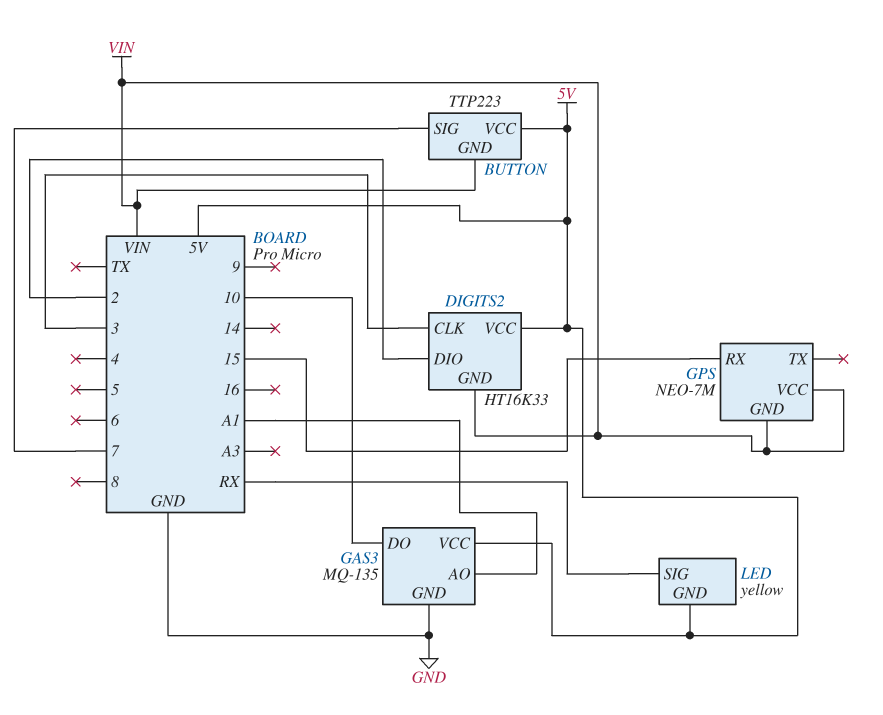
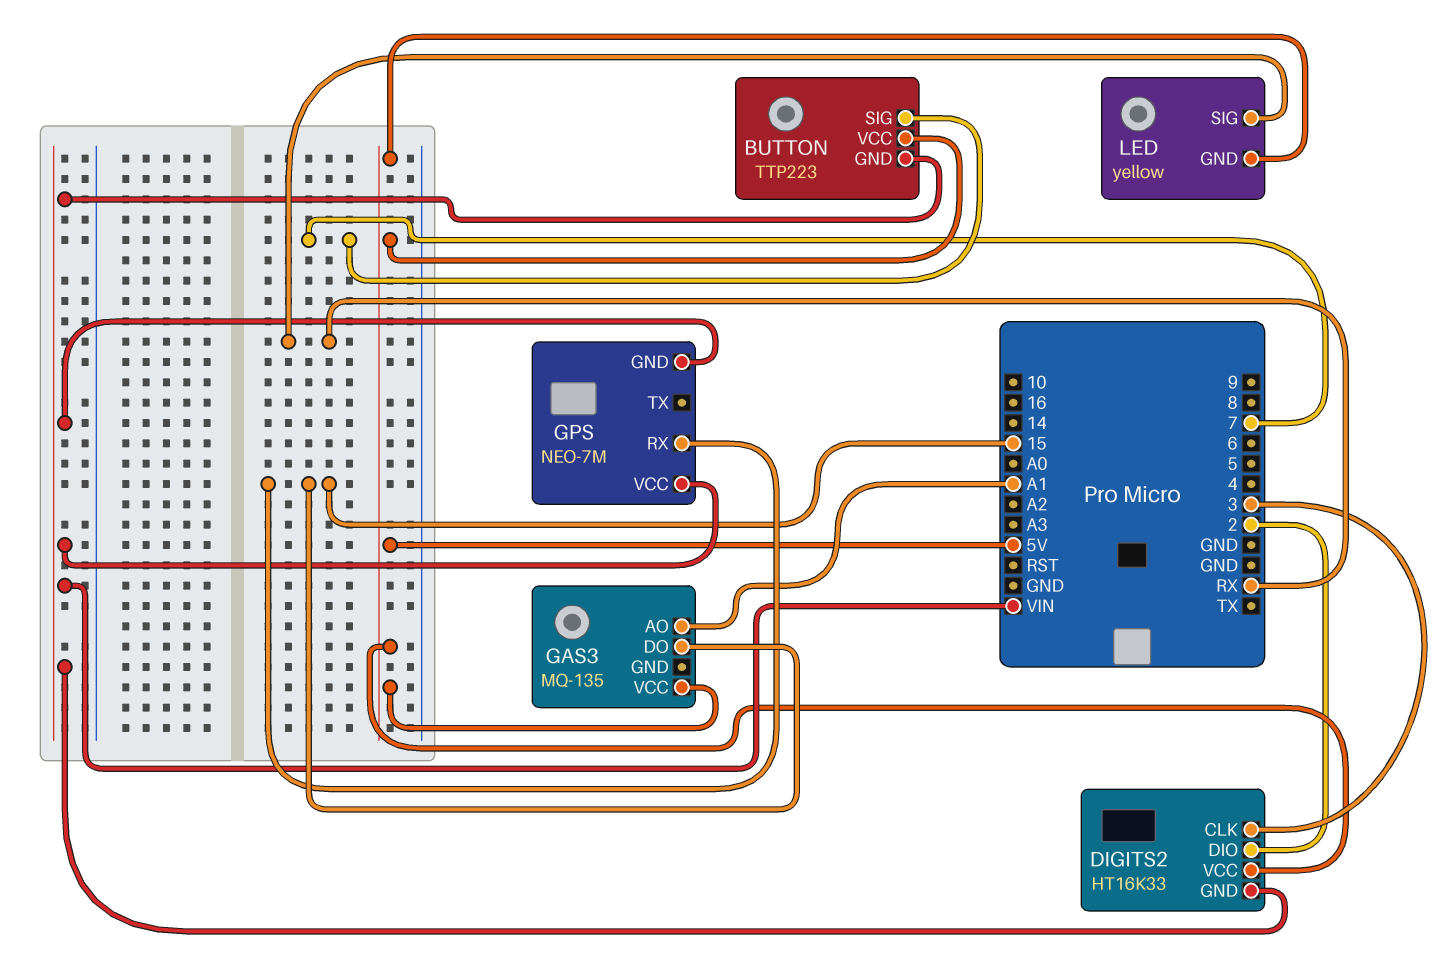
GAS3 pin DO: 10 -> 15
GAS3 pin GND: GND -> none

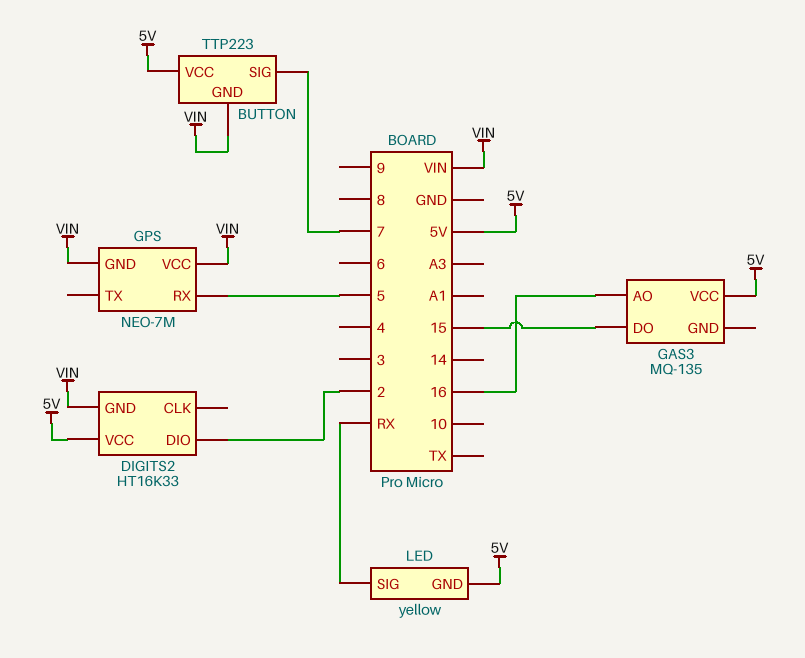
DIGITS2 pin CLK: 3 -> none
GAS3 pin AO: A1 -> 16
GPS pin RX: 15 -> 5

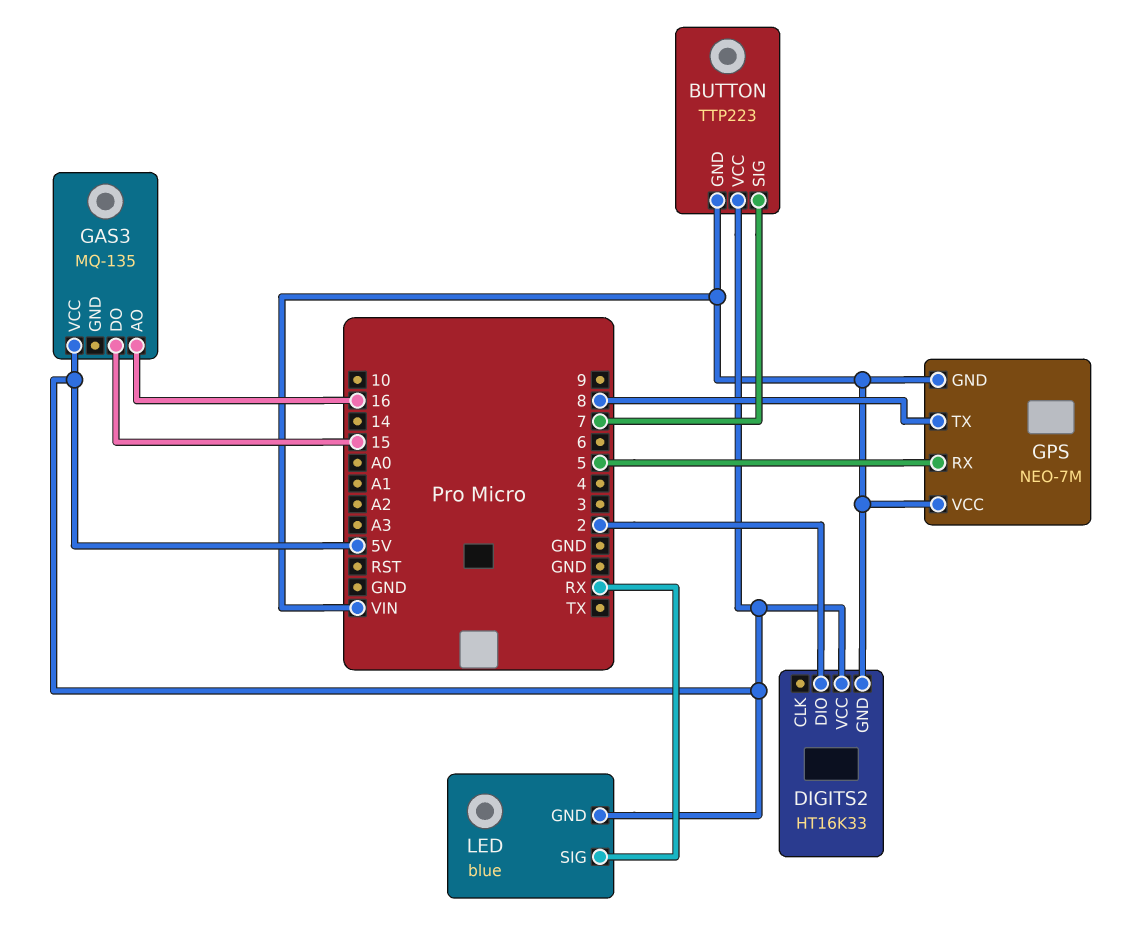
GPS pin TX: none -> 8
LED: yellow -> blue

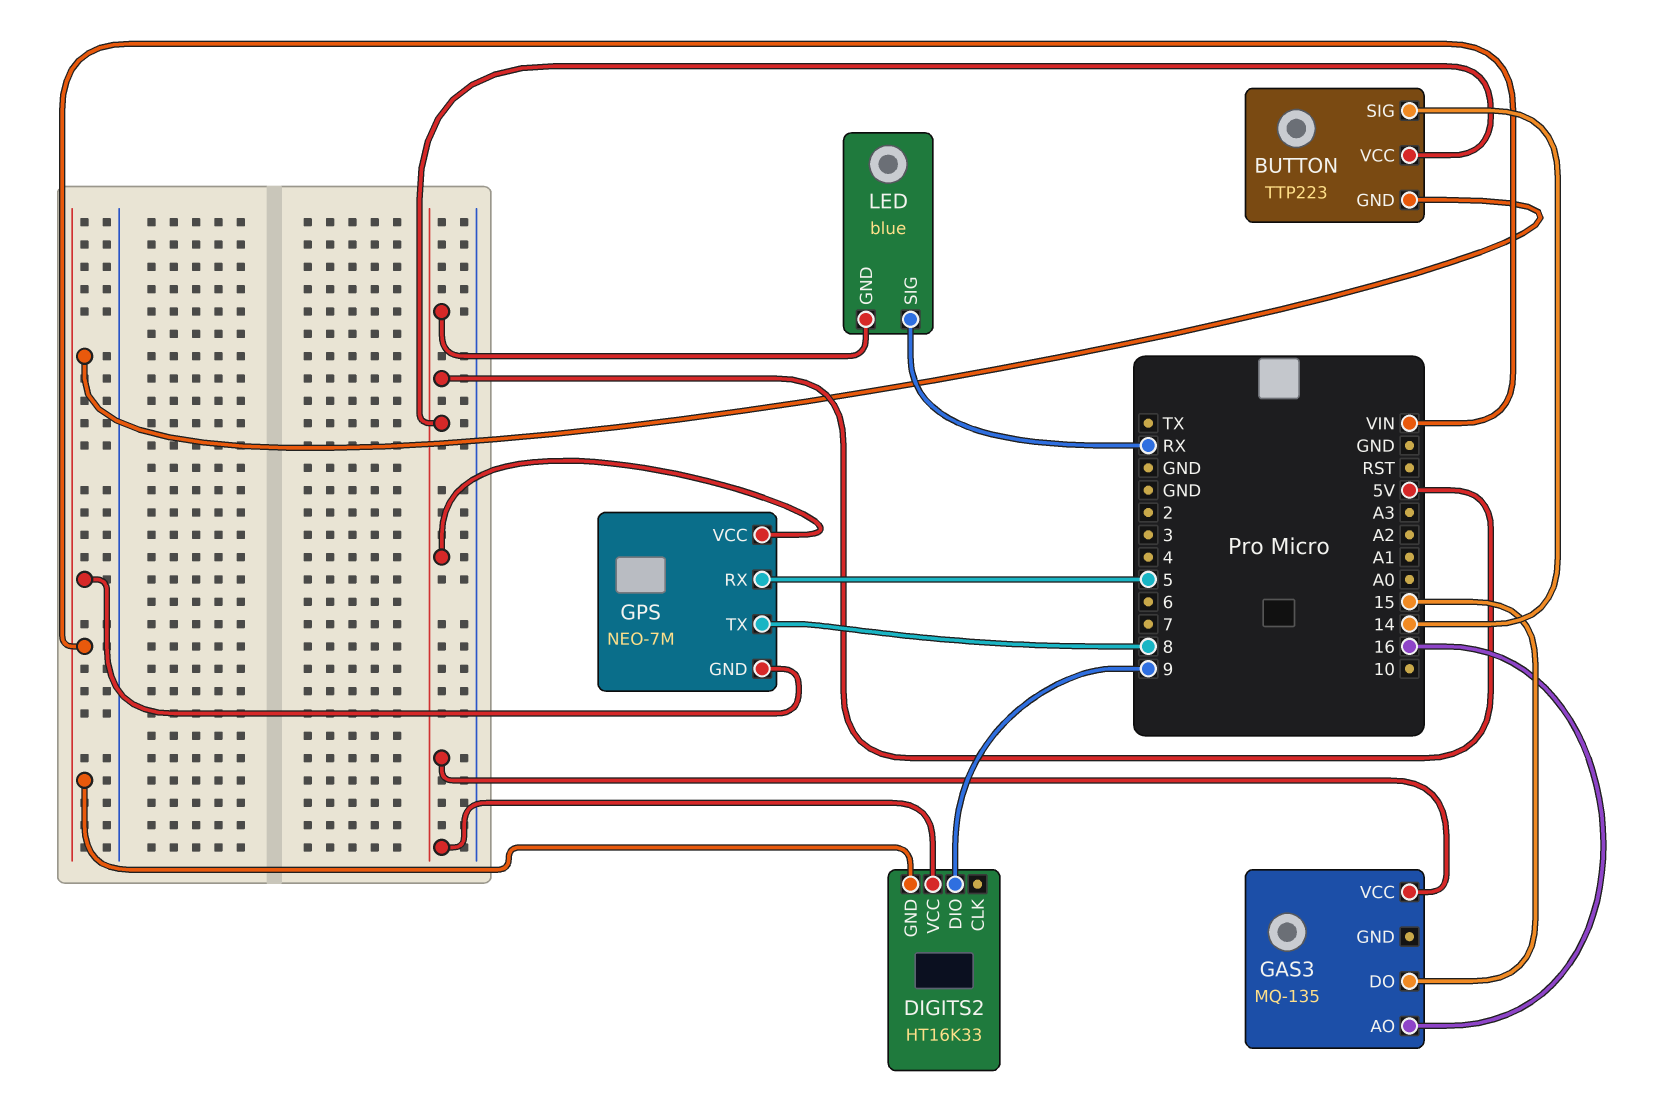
BUTTON pin SIG: 7 -> 14
DIGITS2 pin DIO: 2 -> 9
GPS pin VCC: VIN -> 5V

